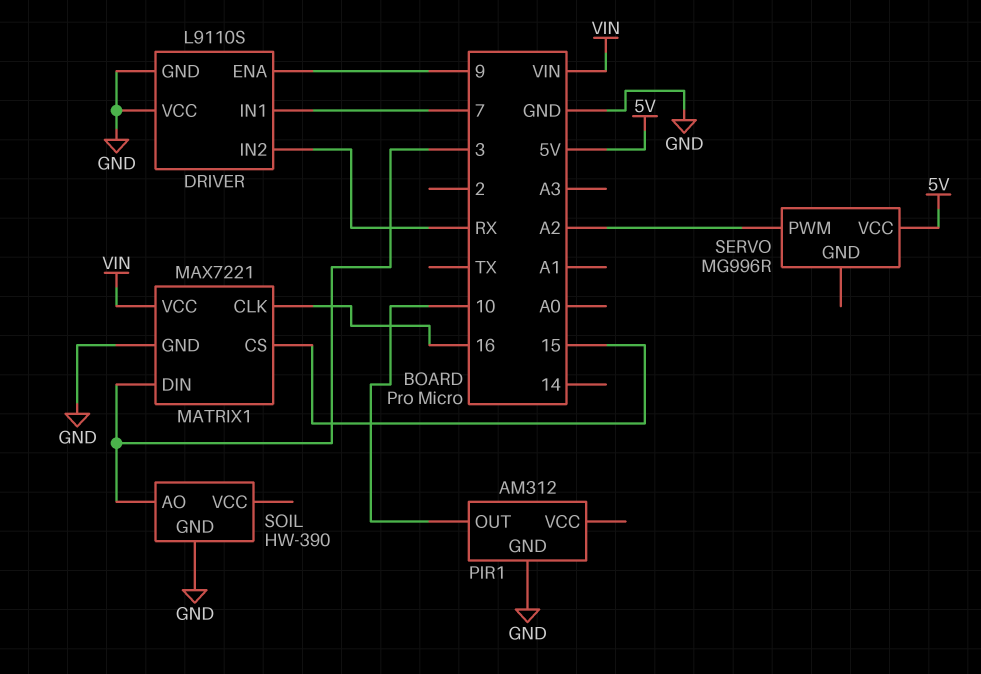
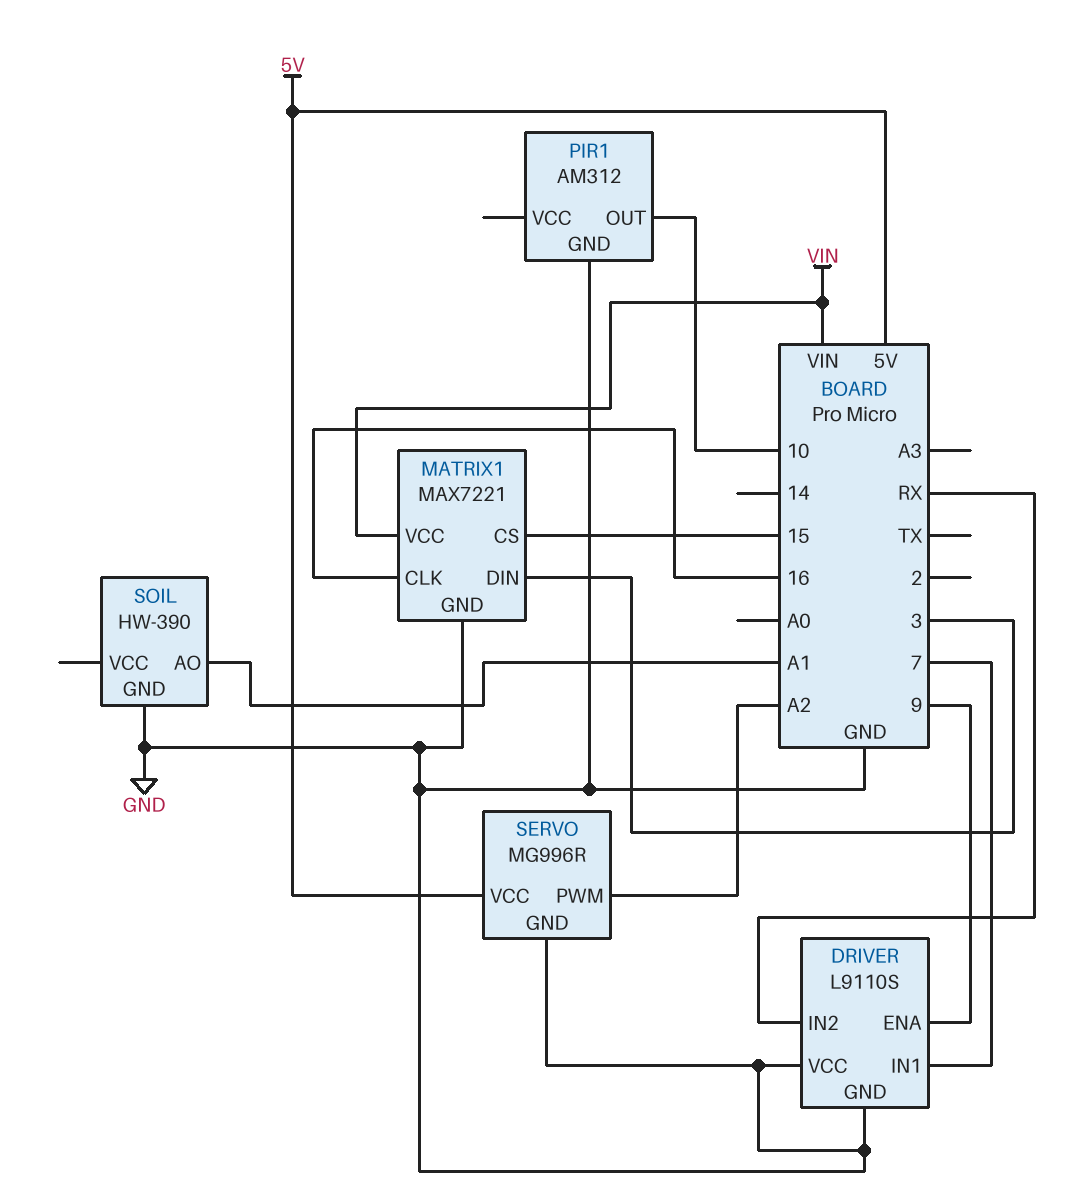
SERVO pin GND: none -> GND
SOIL pin AO: 3 -> A1

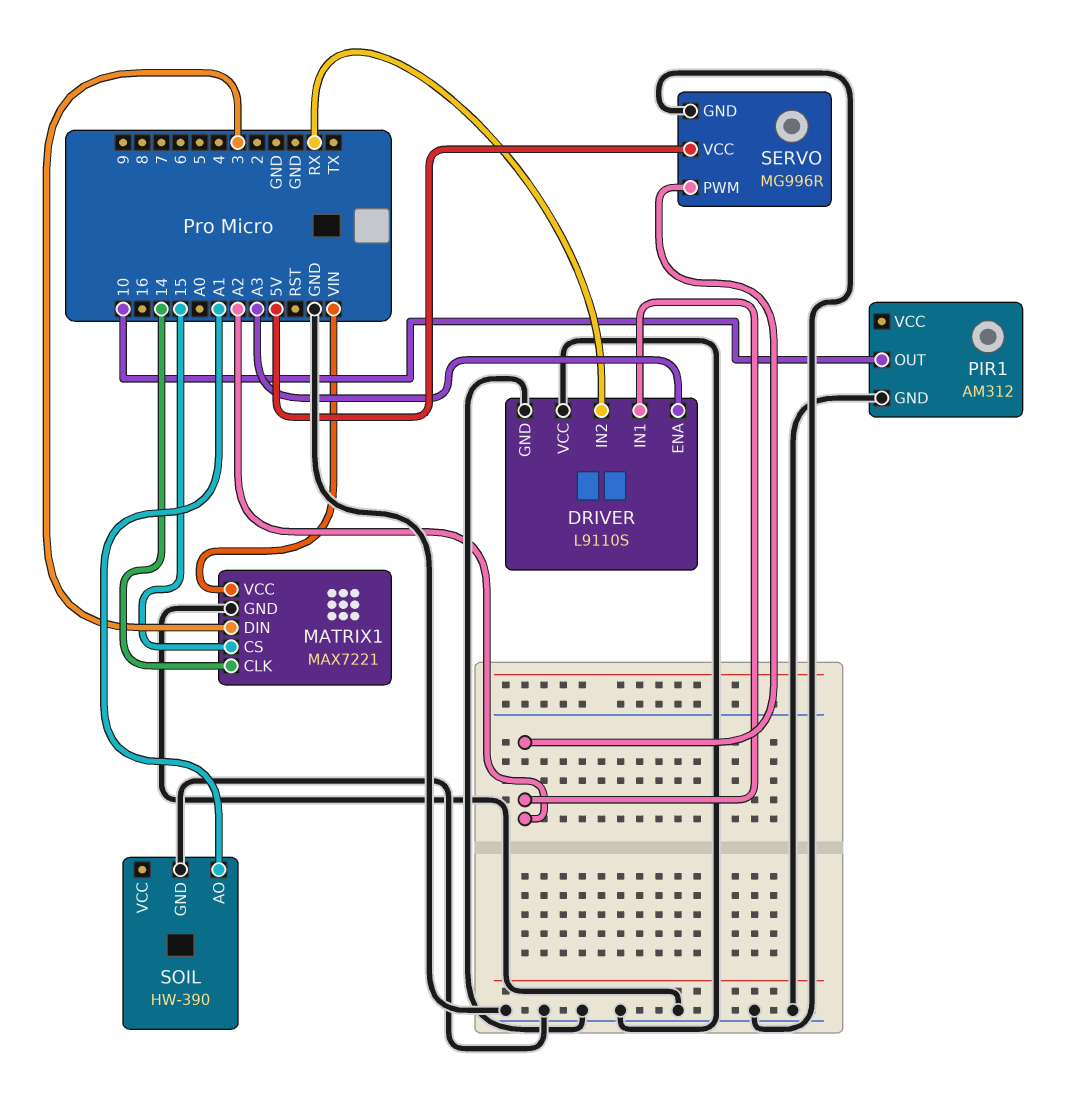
DRIVER pin ENA: 9 -> A3
DRIVER pin IN1: 7 -> A2
MATRIX1 pin CLK: 16 -> 14

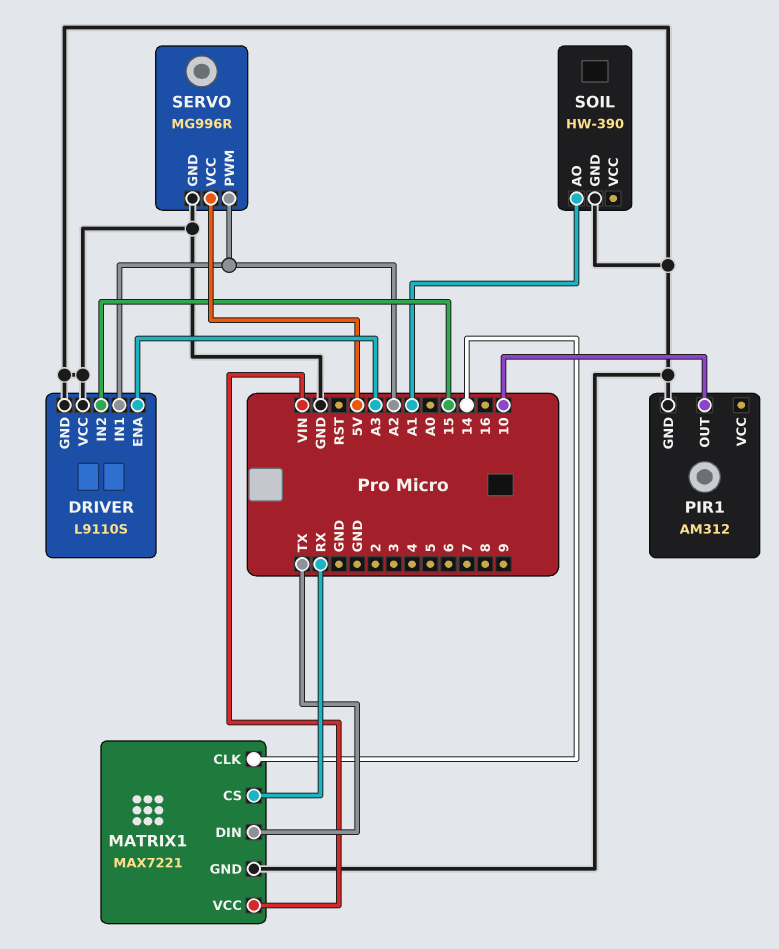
DRIVER pin IN2: RX -> 15
MATRIX1 pin CS: 15 -> RX
MATRIX1 pin DIN: 3 -> TX

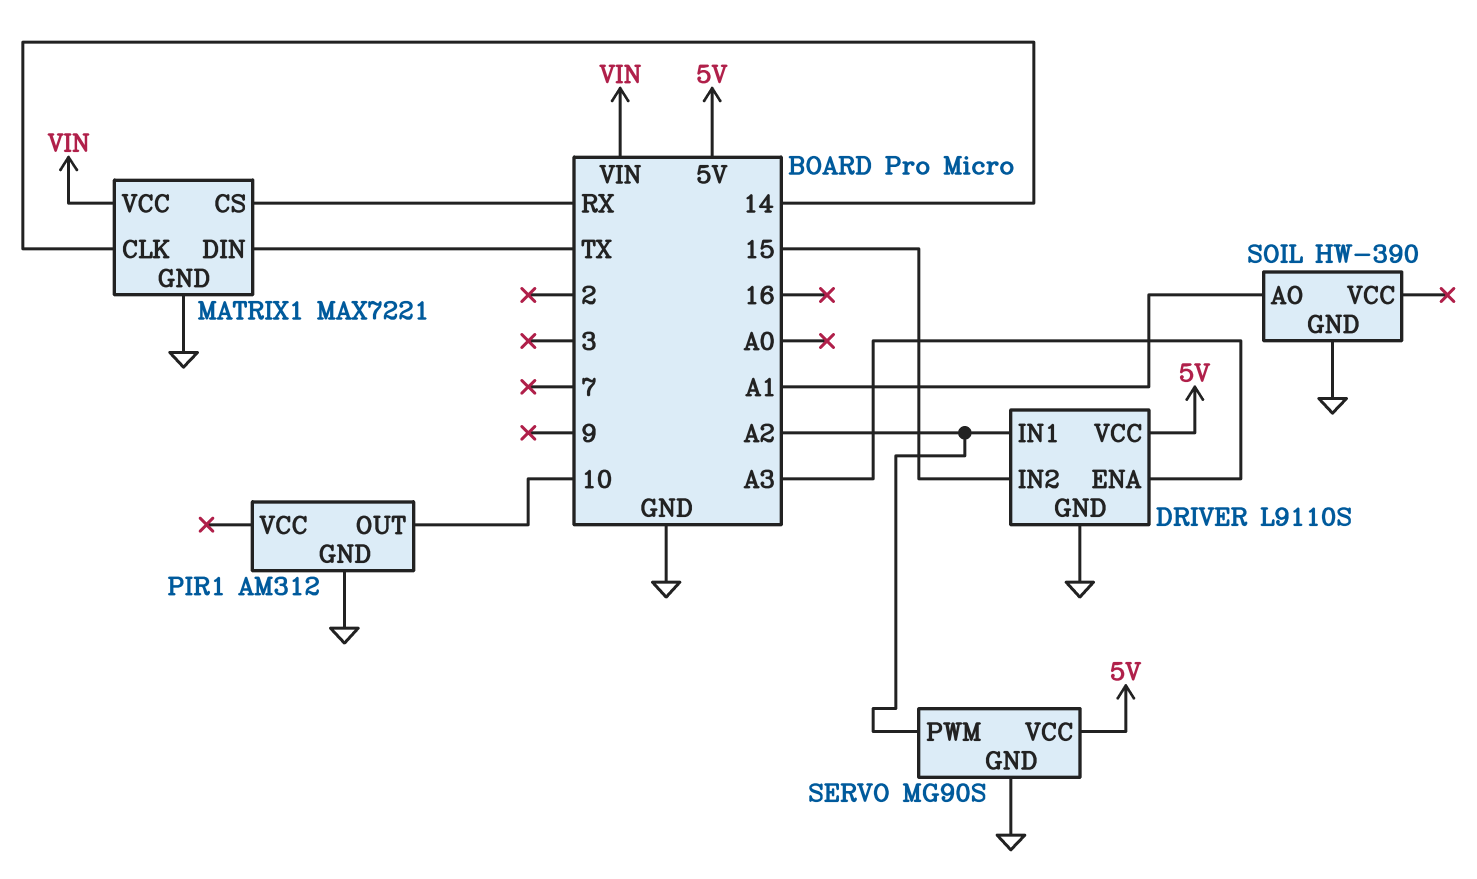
DRIVER pin VCC: GND -> 5V
SERVO: MG996R -> MG90S

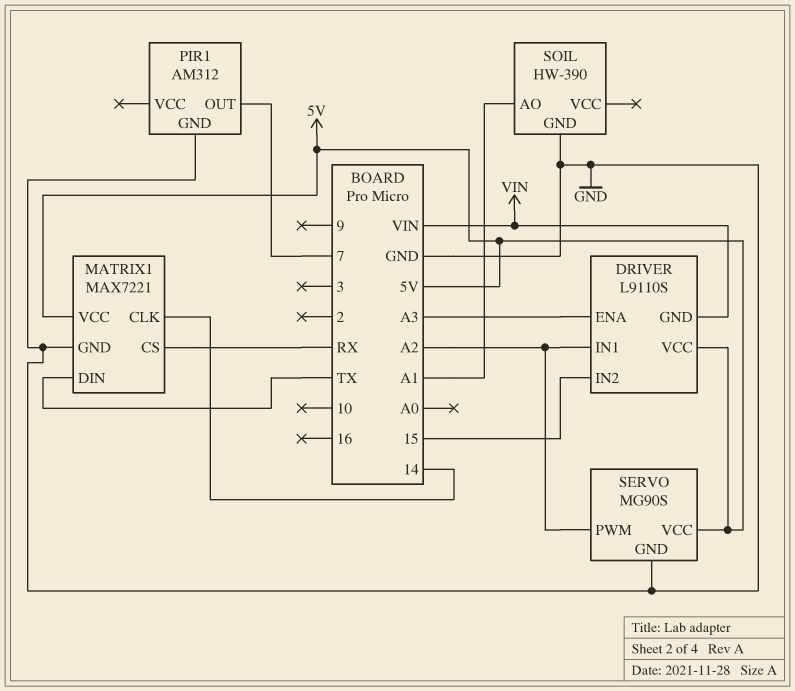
DRIVER pin GND: GND -> VIN
MATRIX1 pin VCC: VIN -> 5V
PIR1 pin OUT: 10 -> 7

